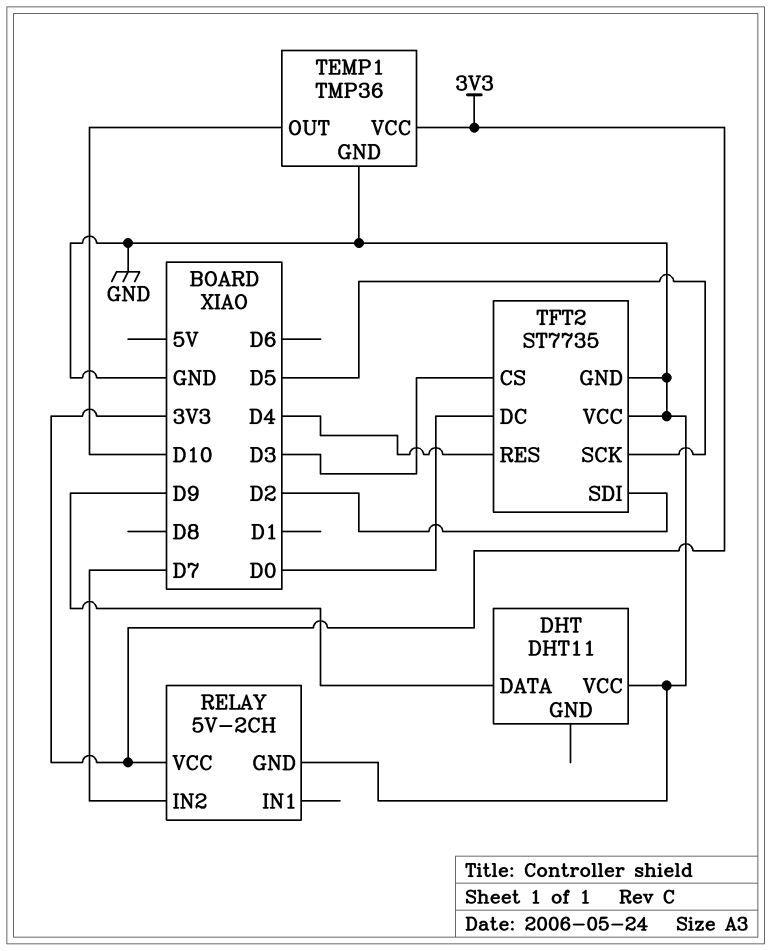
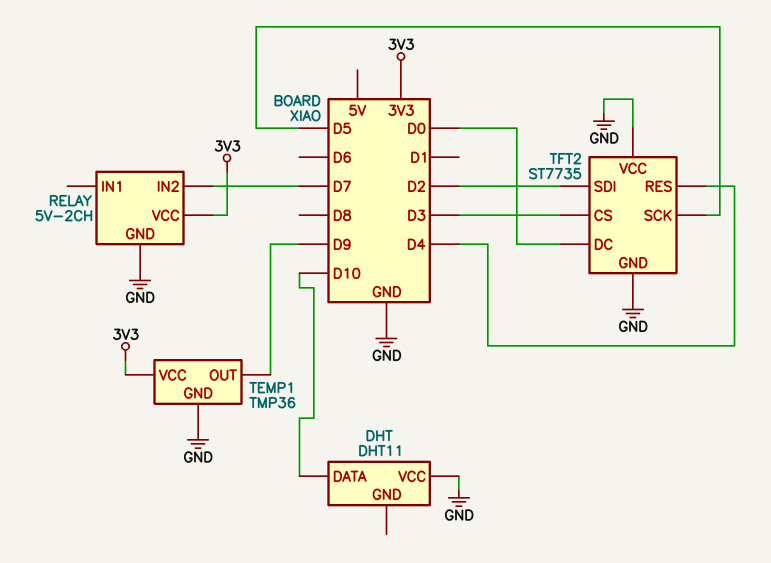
DHT pin DATA: D9 -> D10
TEMP1 pin OUT: D10 -> D9

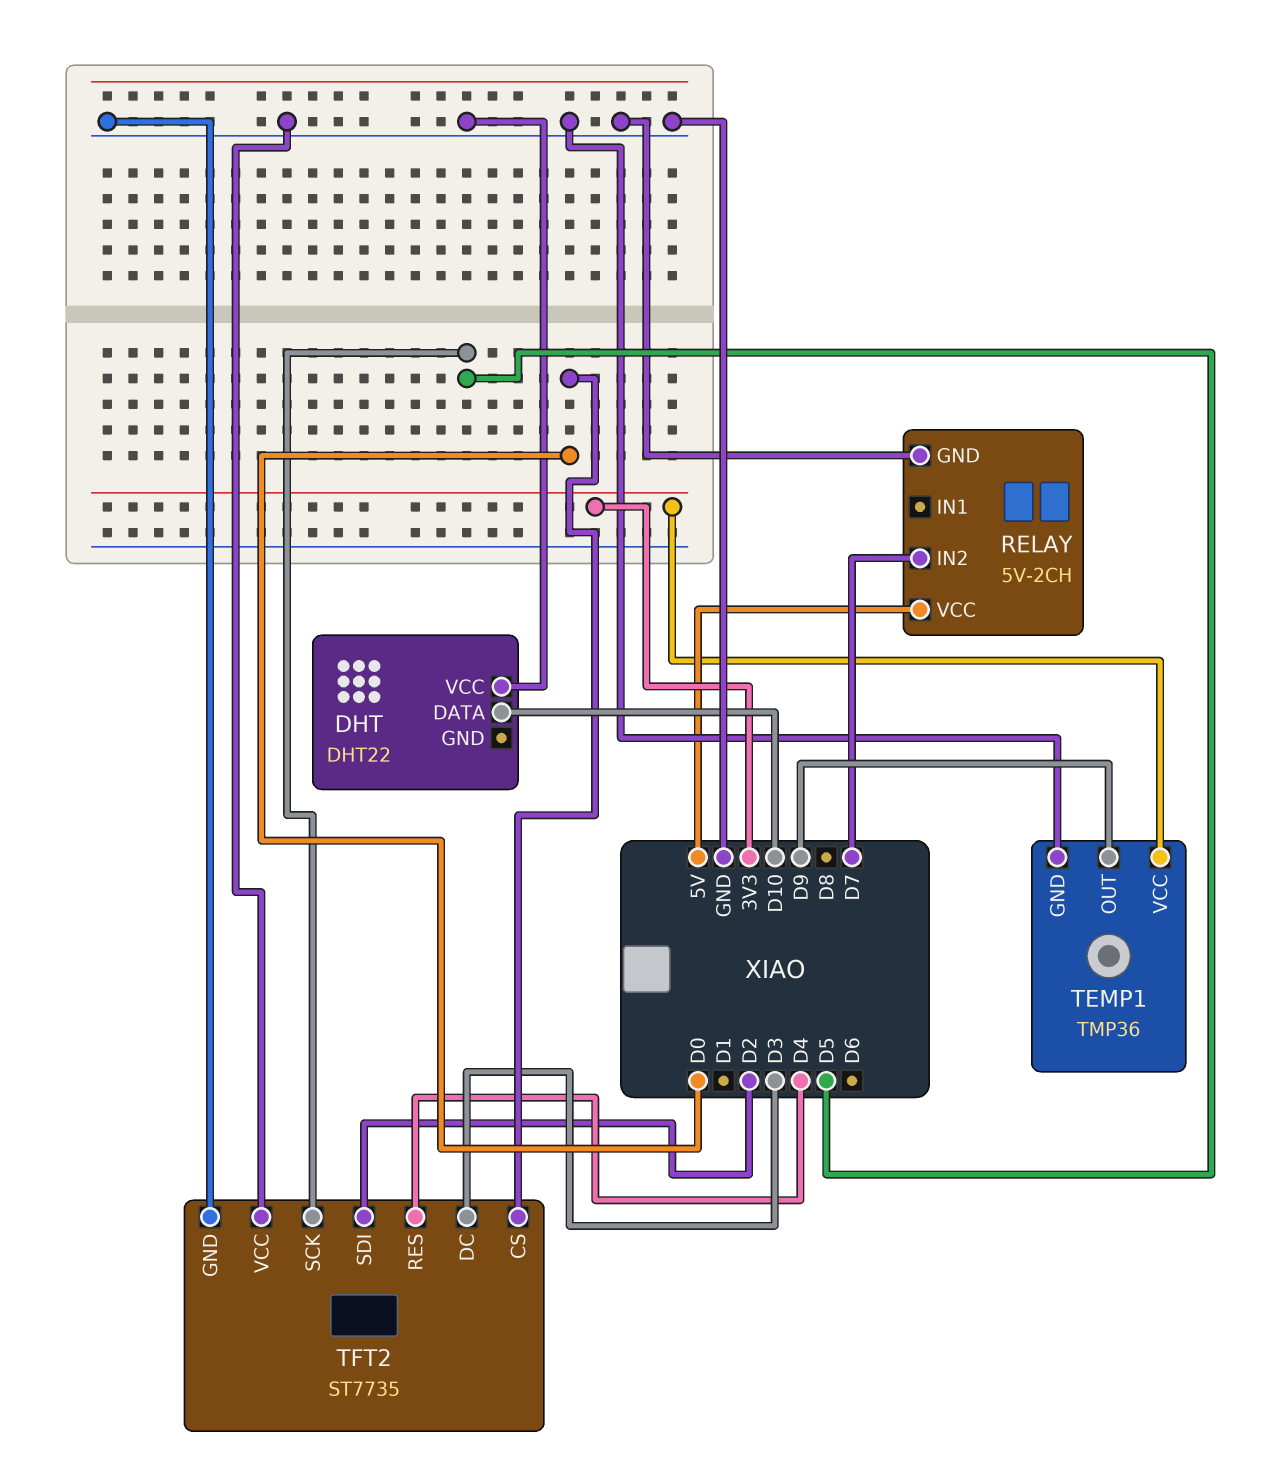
DHT: DHT11 -> DHT22
RELAY pin VCC: 3V3 -> 5V
TFT2 pin CS: D3 -> D0
TFT2 pin DC: D0 -> D3

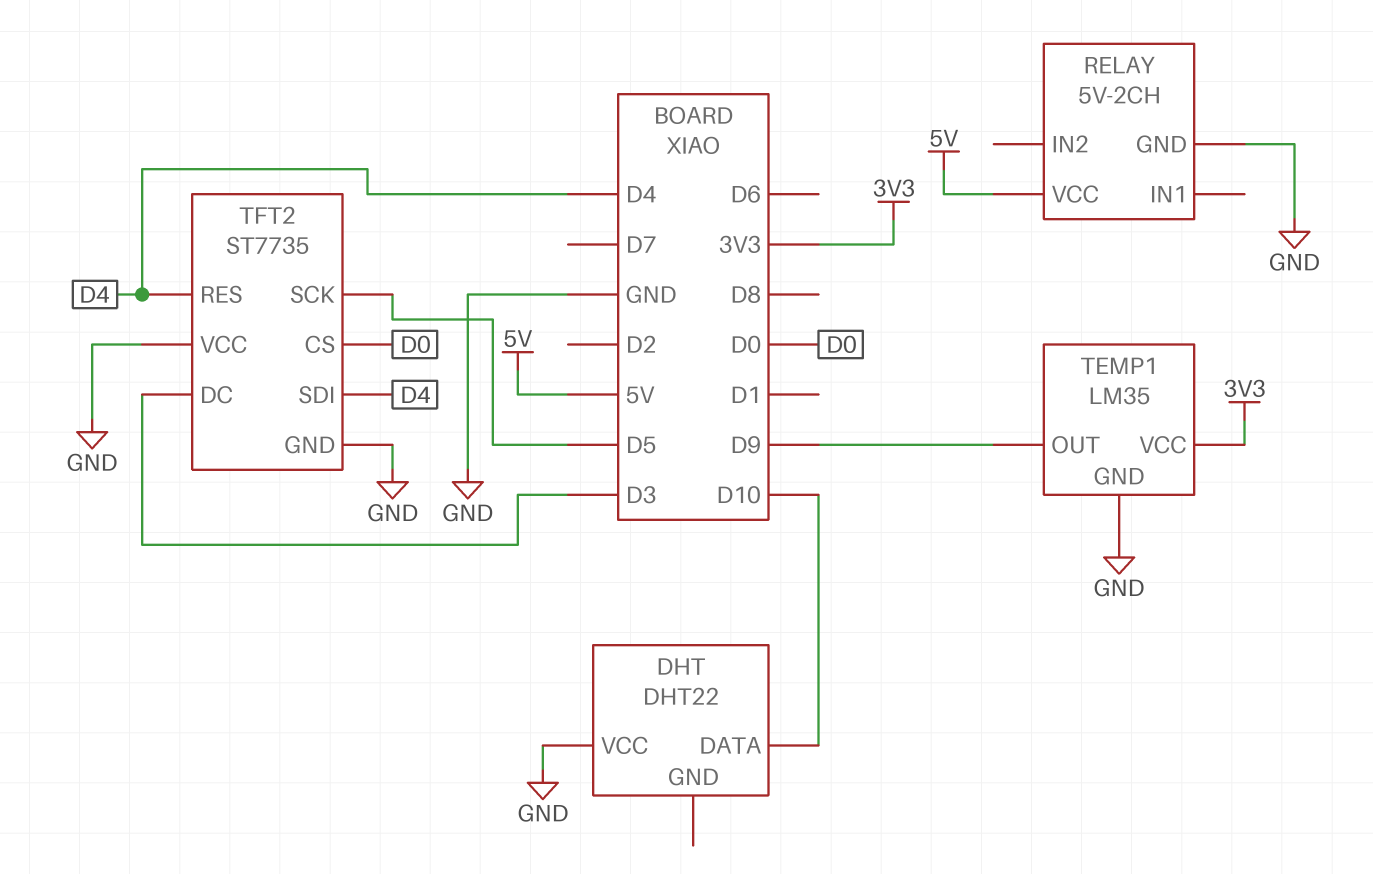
RELAY pin IN2: D7 -> none
TEMP1: TMP36 -> LM35
TFT2 pin SDI: D2 -> D4

